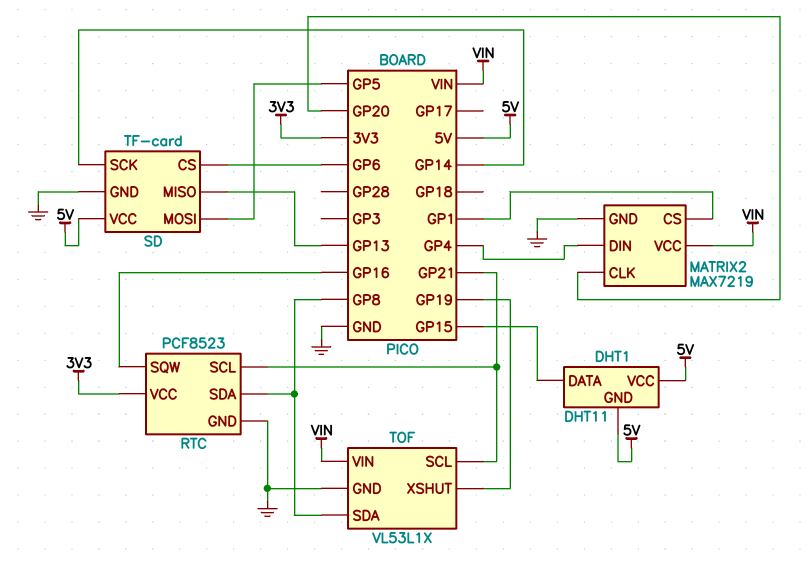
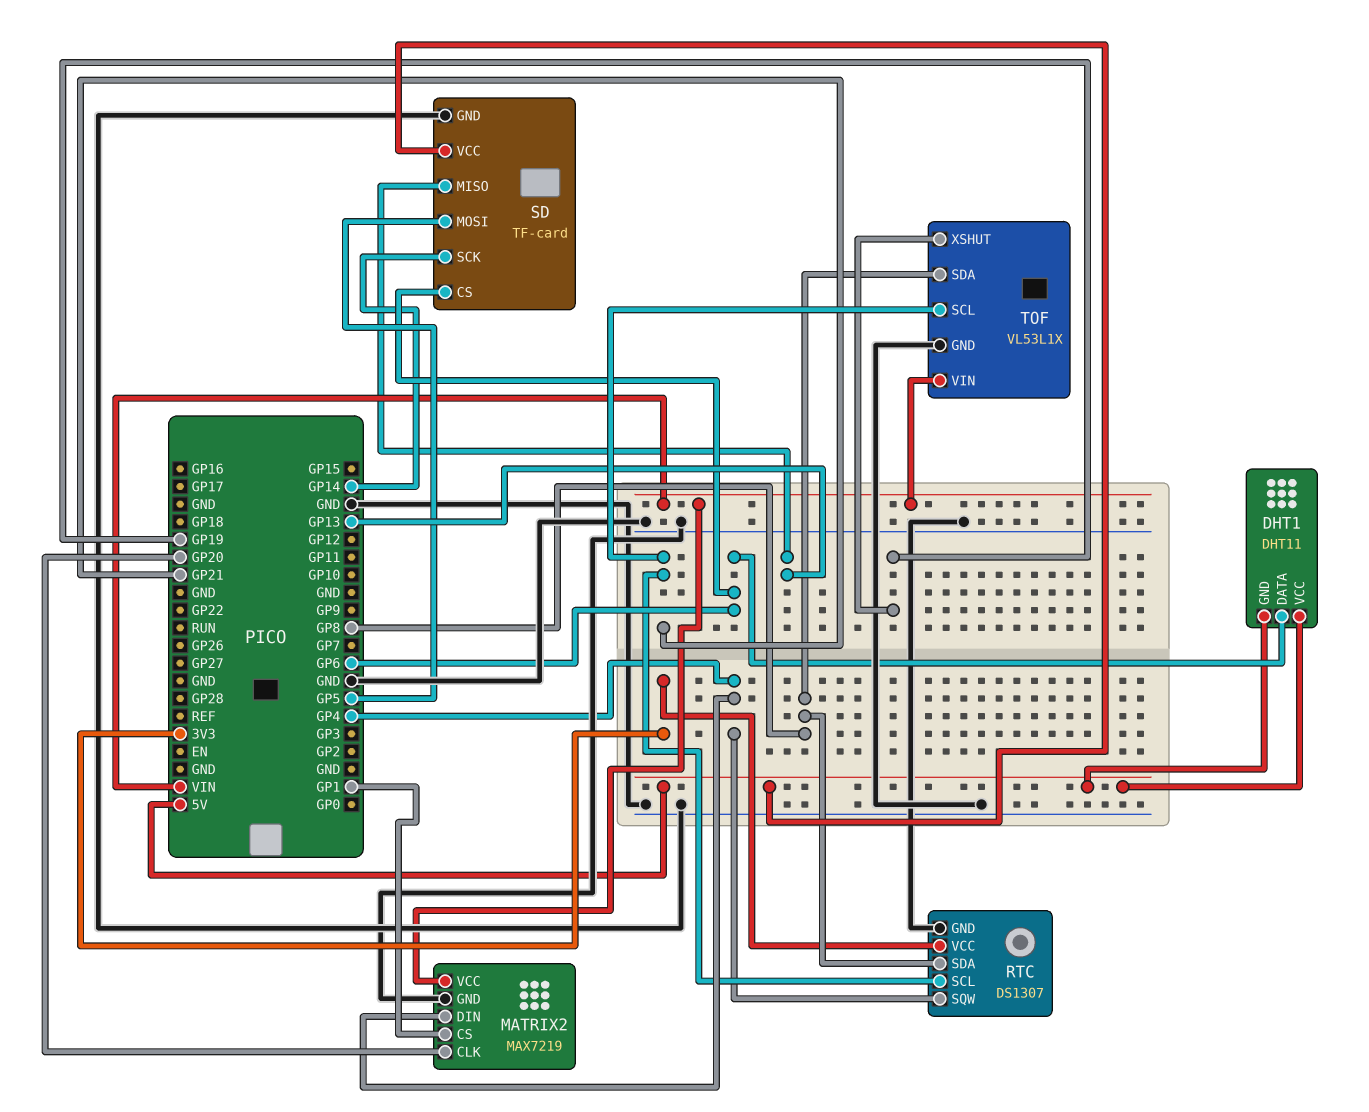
DHT1 pin DATA: GP15 -> GP6
RTC: PCF8523 -> DS1307
RTC pin SQW: GP16 -> GP4

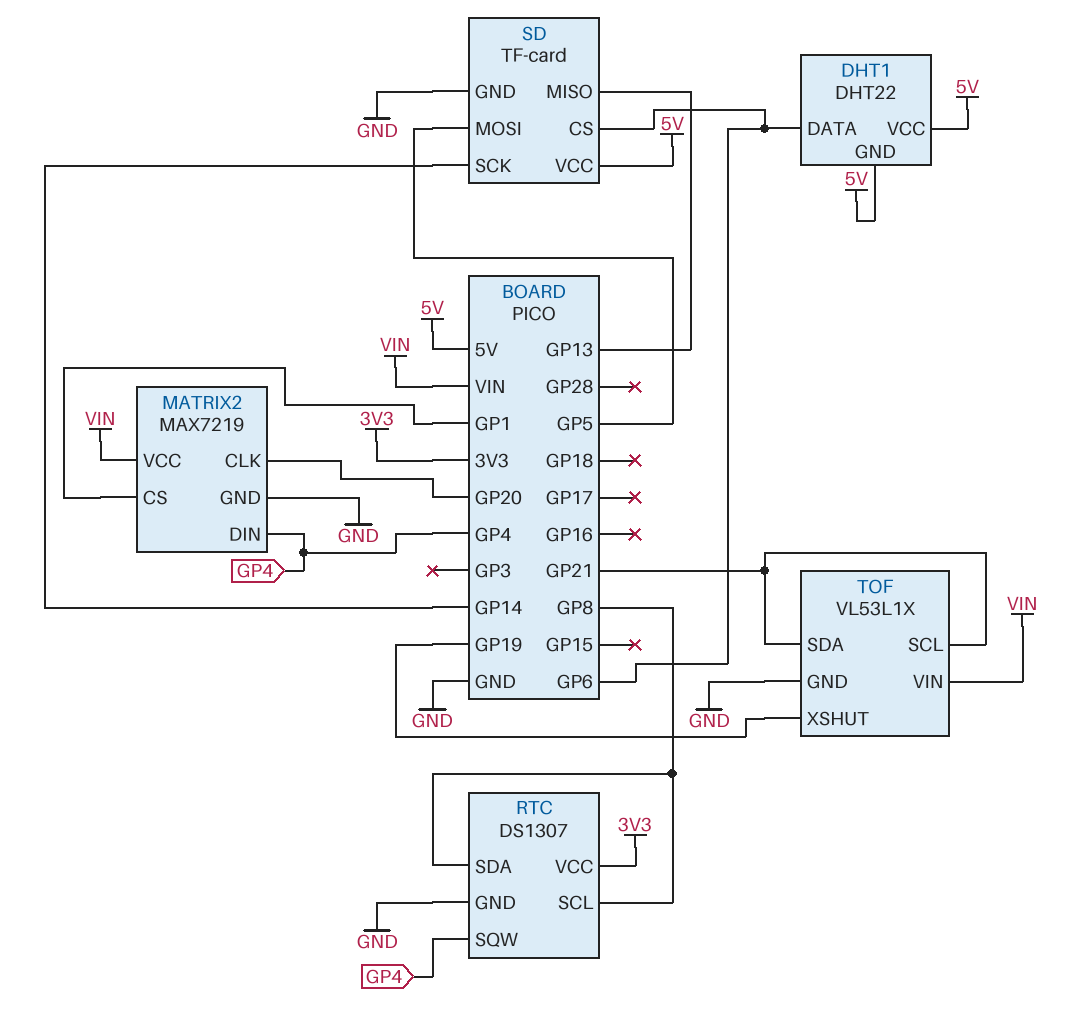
DHT1: DHT11 -> DHT22
RTC pin SCL: GP21 -> GP8
TOF pin SDA: GP8 -> GP21

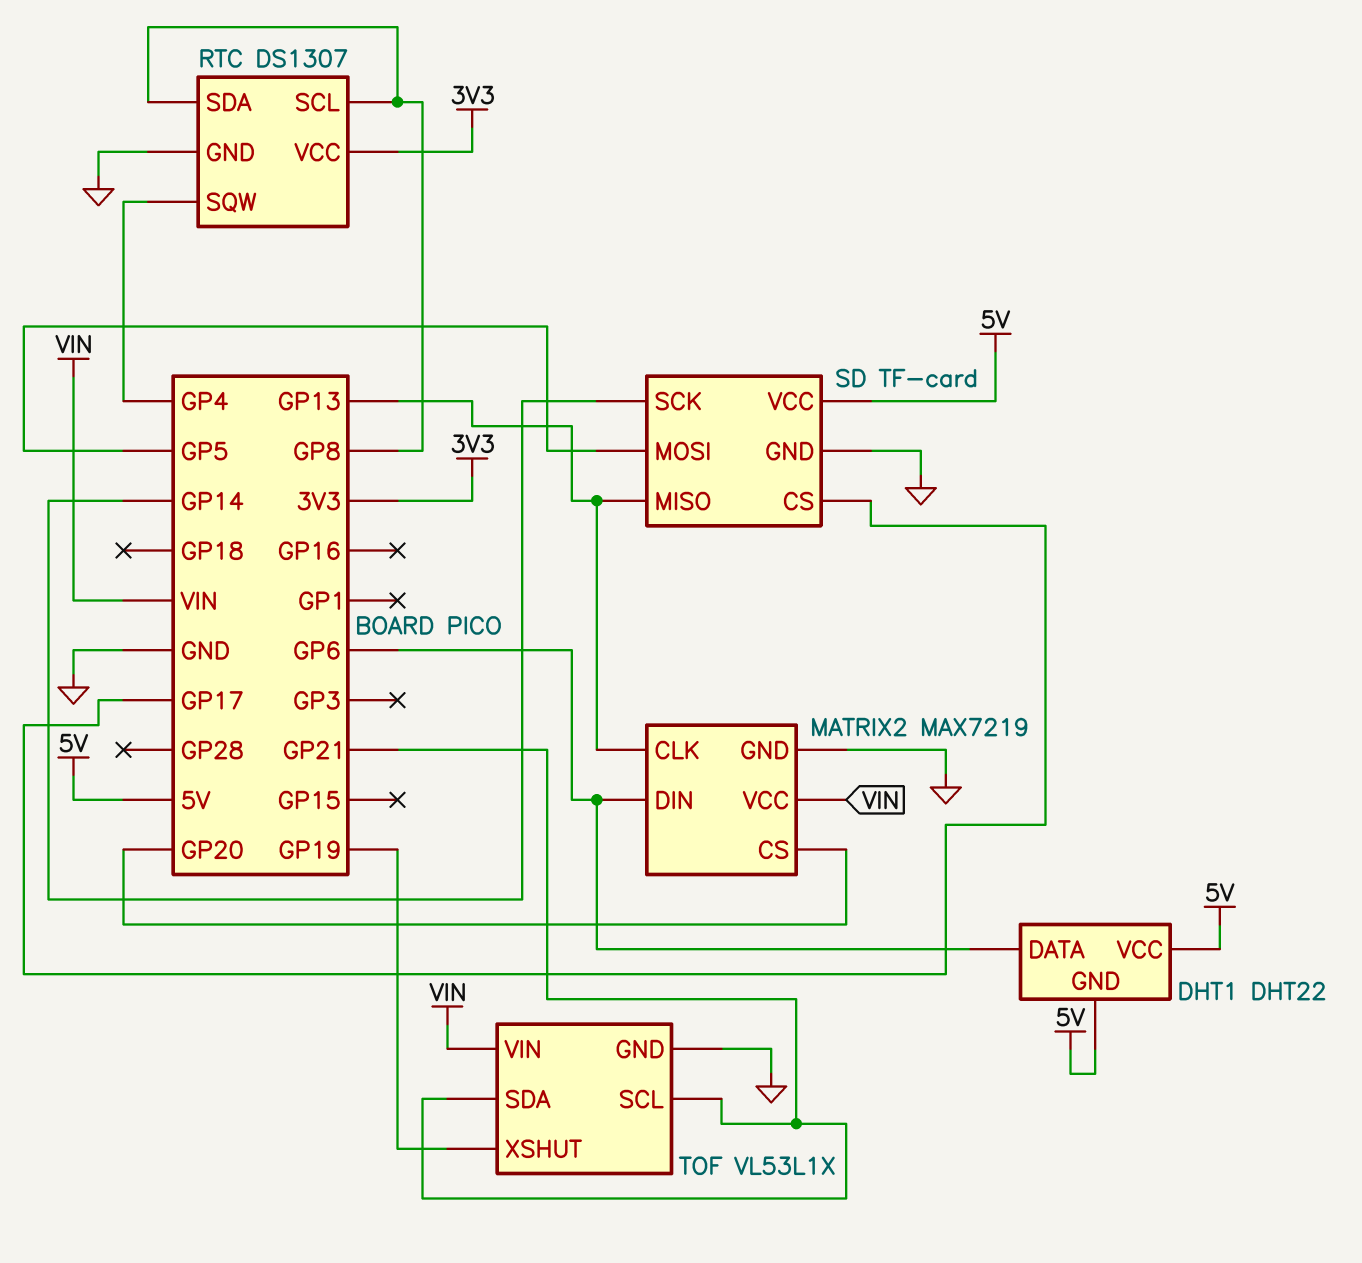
MATRIX2 pin CLK: GP20 -> GP13
MATRIX2 pin CS: GP1 -> GP20
MATRIX2 pin DIN: GP4 -> GP6
SD pin CS: GP6 -> GP17

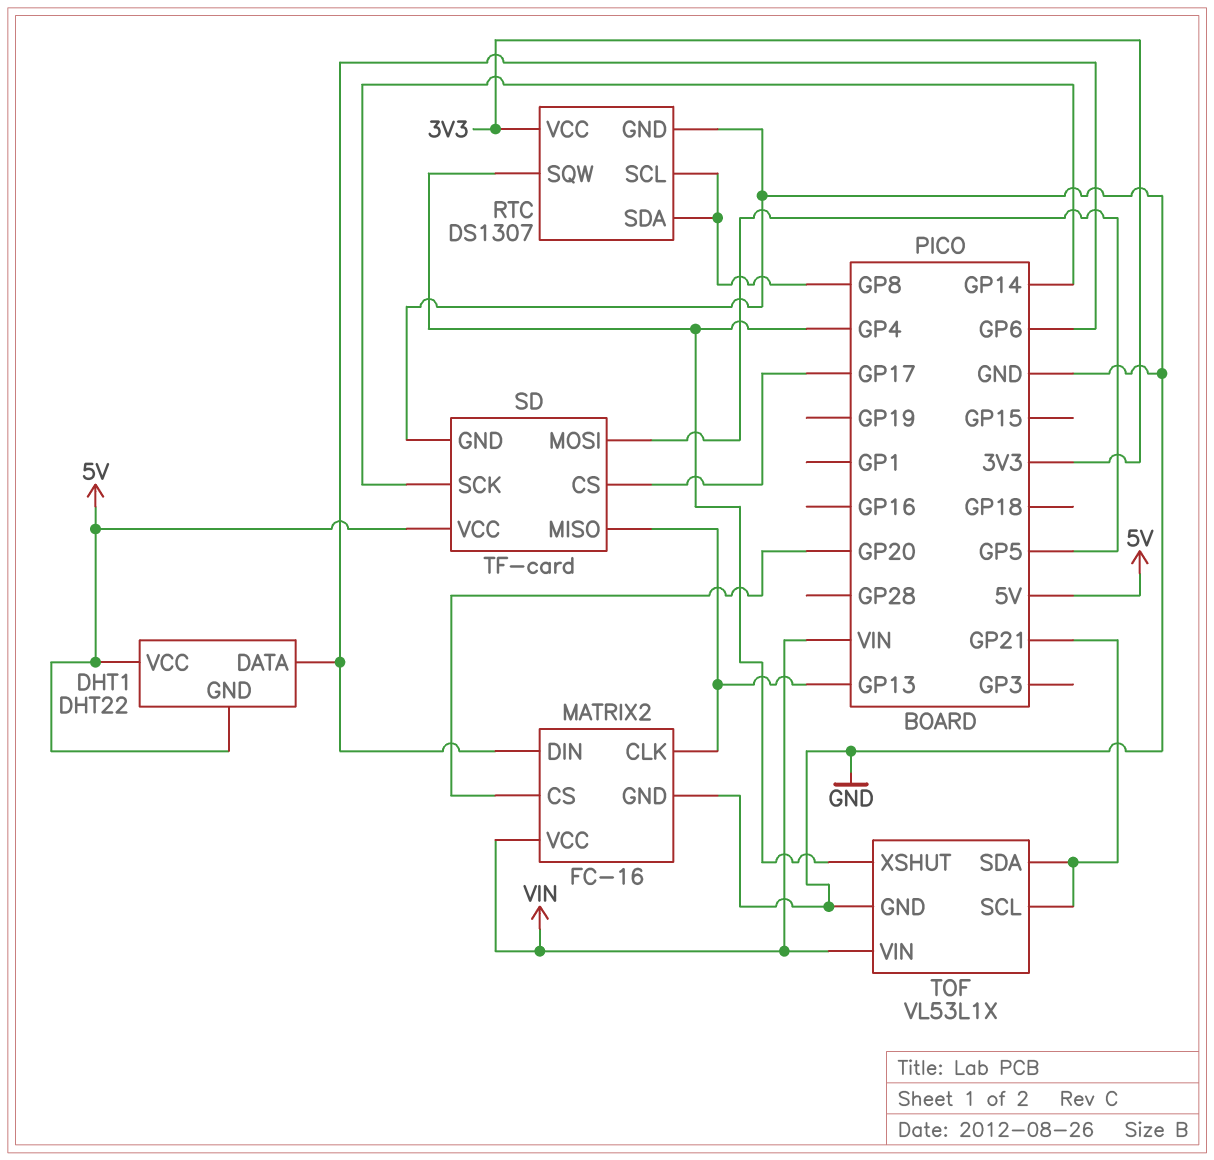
MATRIX2: MAX7219 -> FC-16
TOF pin XSHUT: GP19 -> GP4

